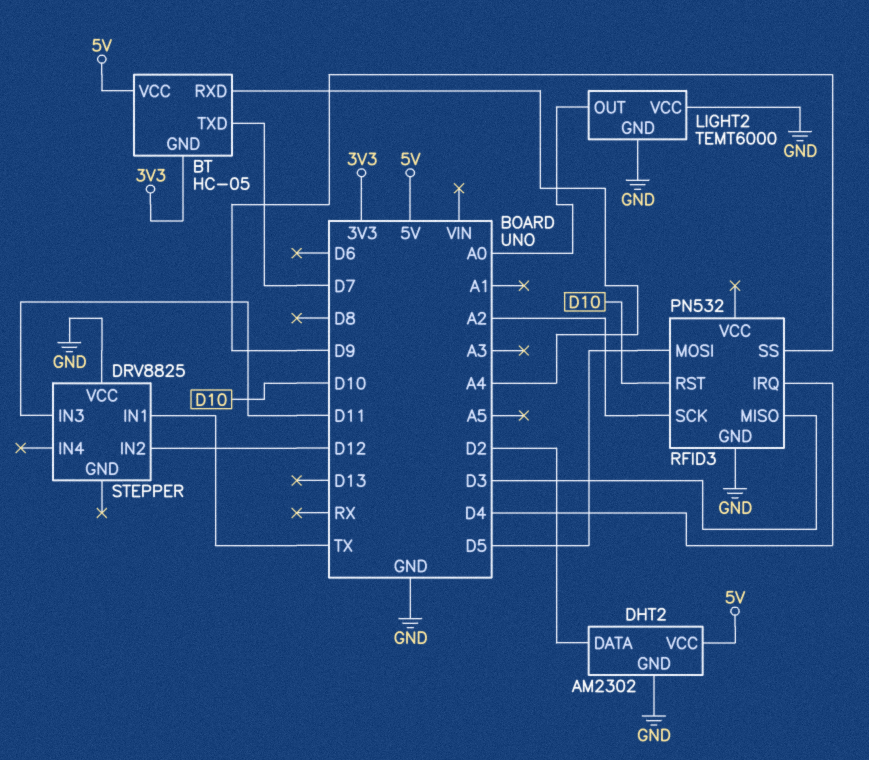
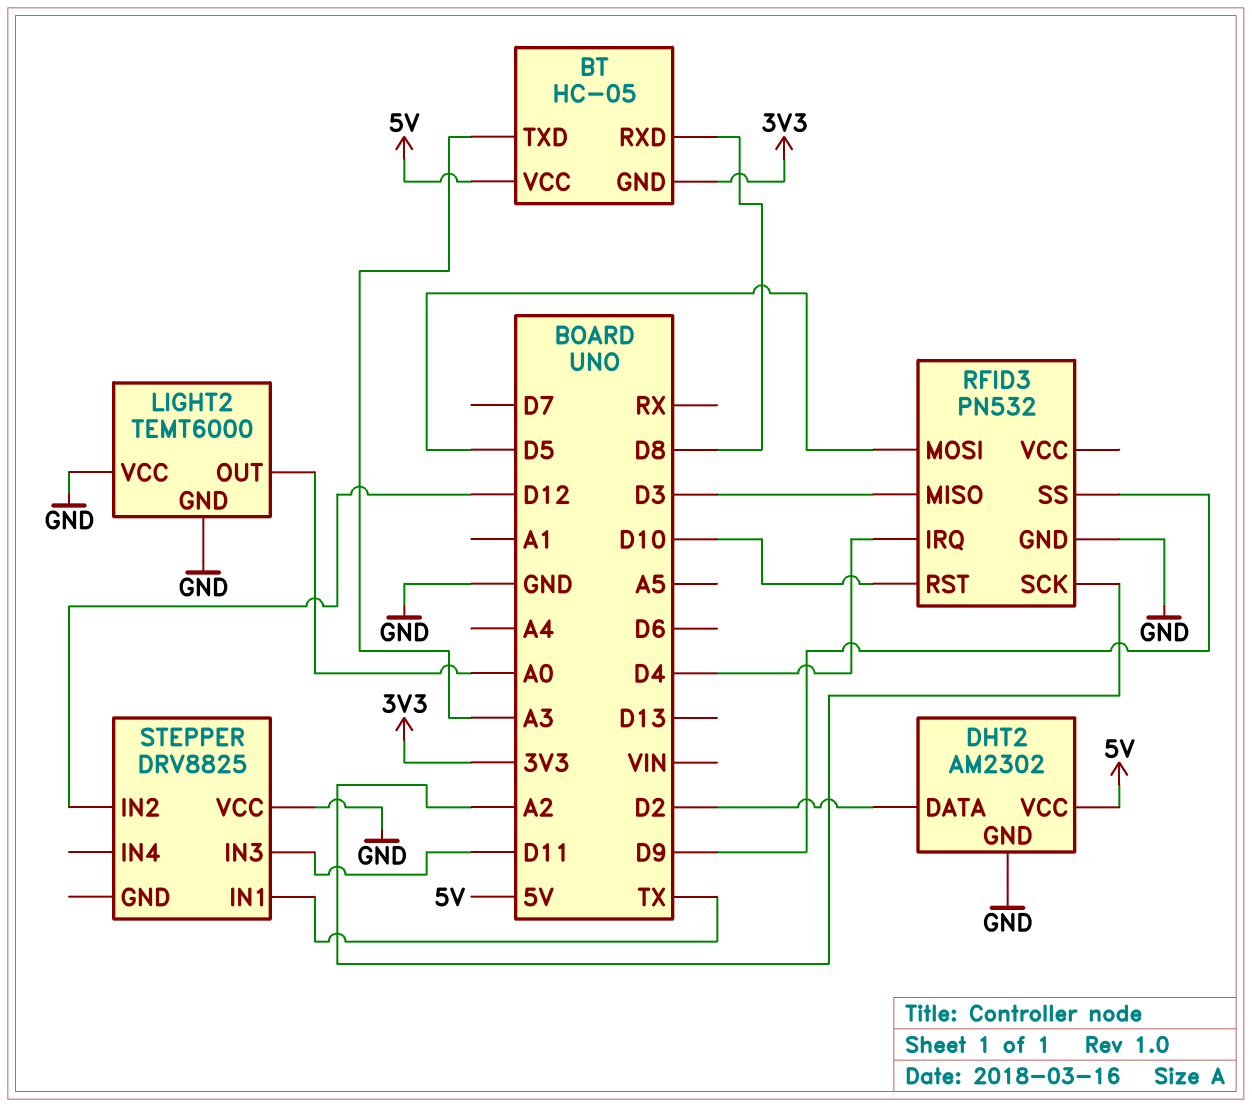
BT pin RXD: A4 -> D8
BT pin TXD: D7 -> A3

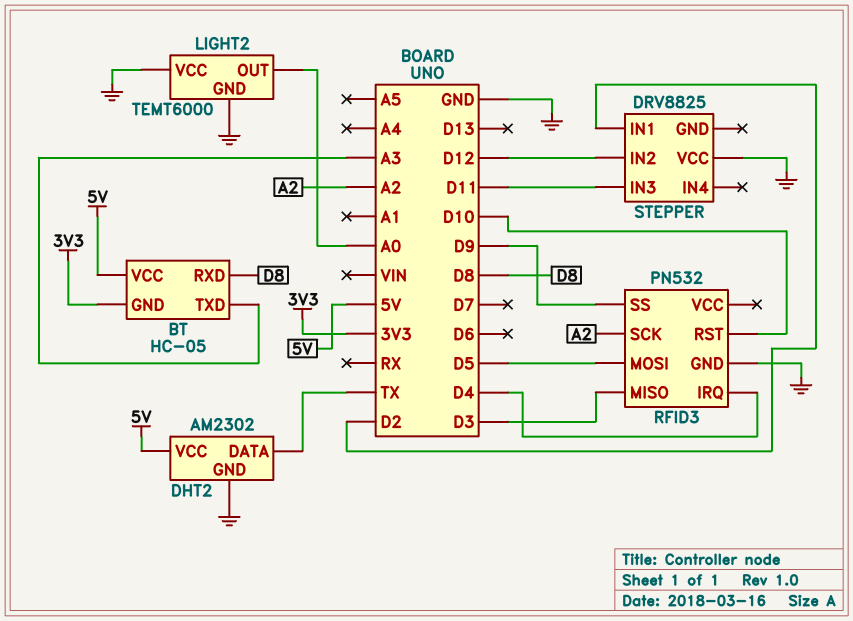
DHT2 pin DATA: D2 -> TX
STEPPER pin IN1: TX -> D2

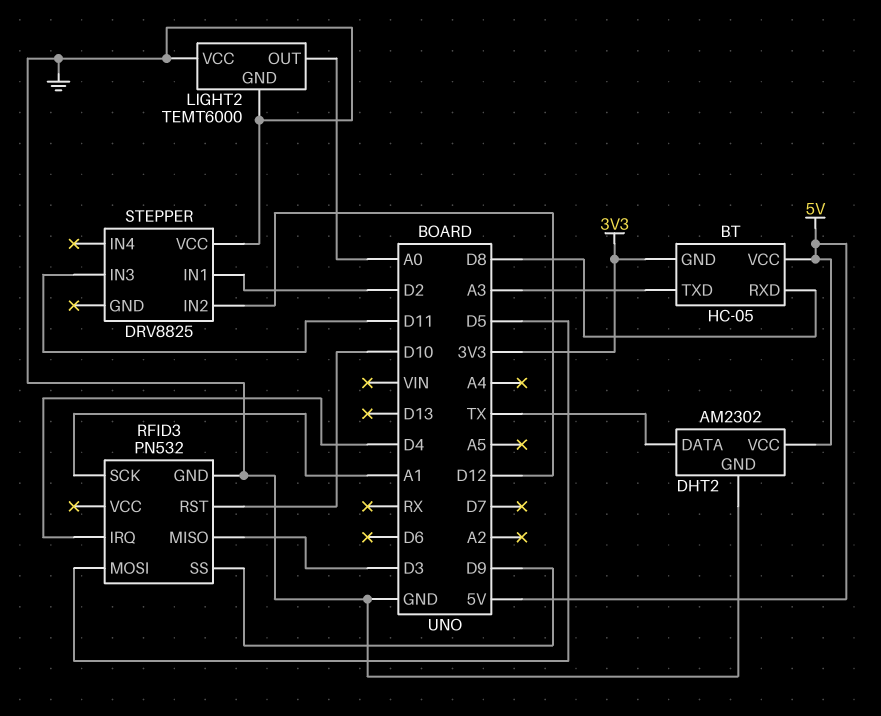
RFID3 pin SCK: A2 -> A1

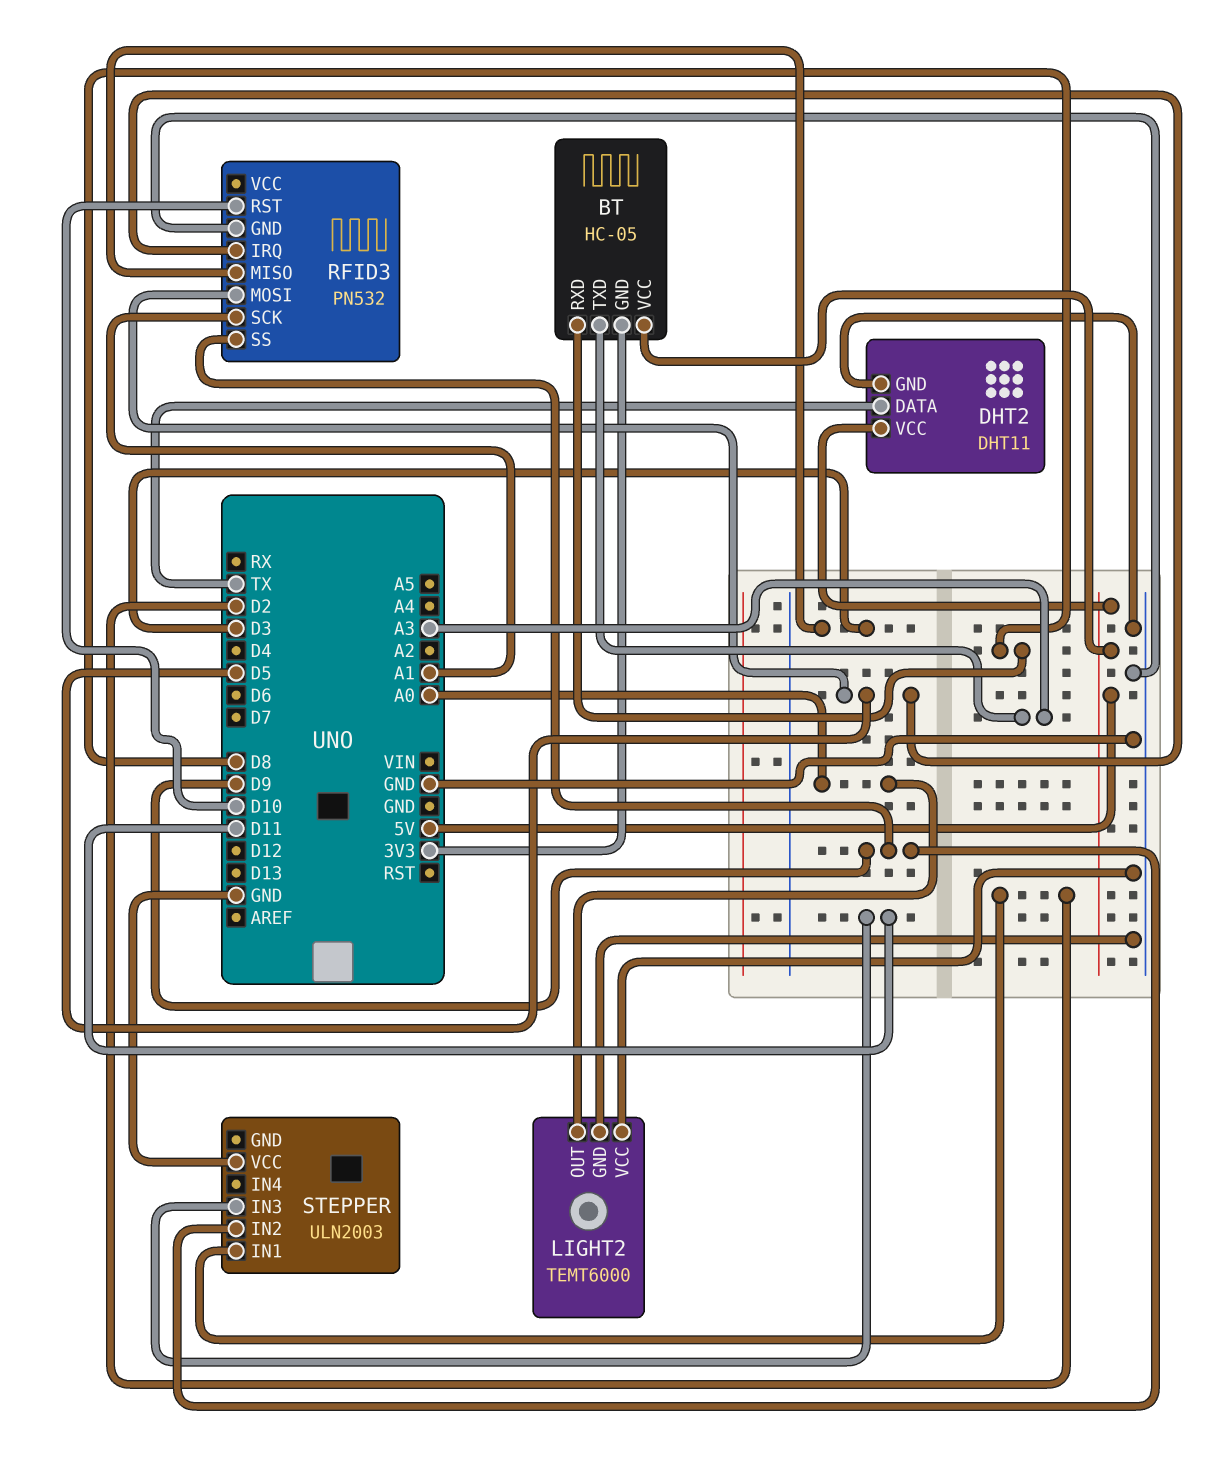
DHT2: AM2302 -> DHT11
RFID3 pin IRQ: D4 -> D5
STEPPER: DRV8825 -> ULN2003
STEPPER pin IN2: D12 -> D9

